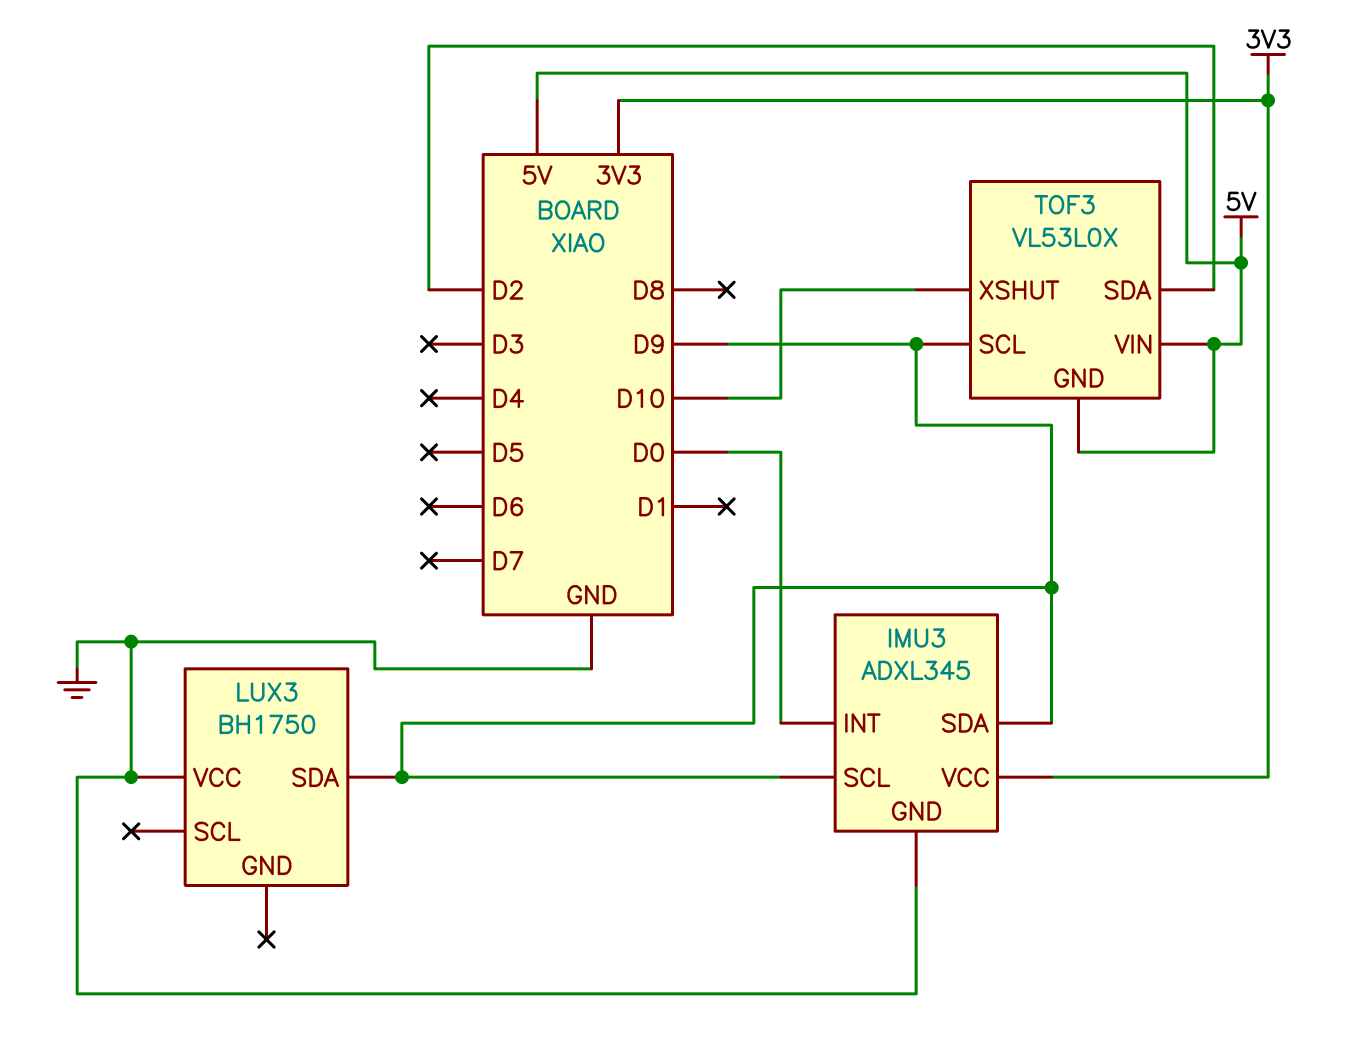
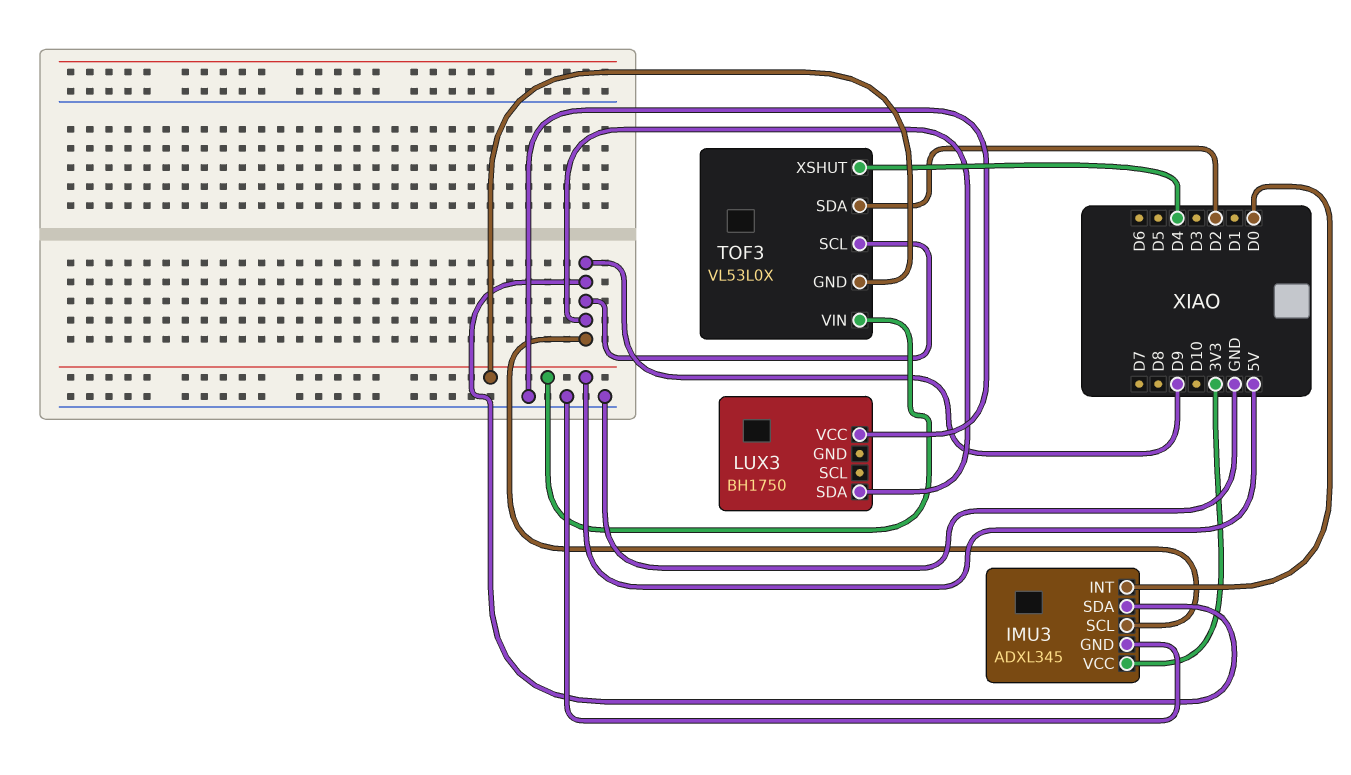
TOF3 pin XSHUT: D10 -> D4

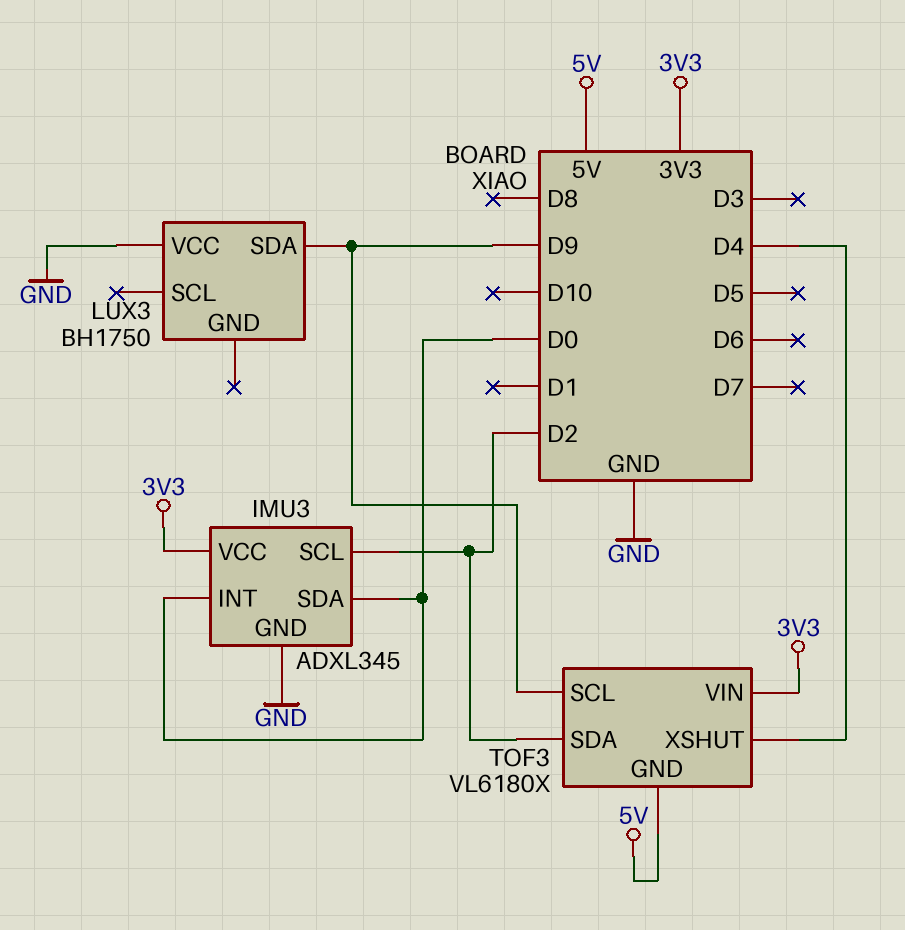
IMU3 pin SCL: D9 -> D2
IMU3 pin SDA: D9 -> D0
TOF3: VL53L0X -> VL6180X
TOF3 pin VIN: 5V -> 3V3

